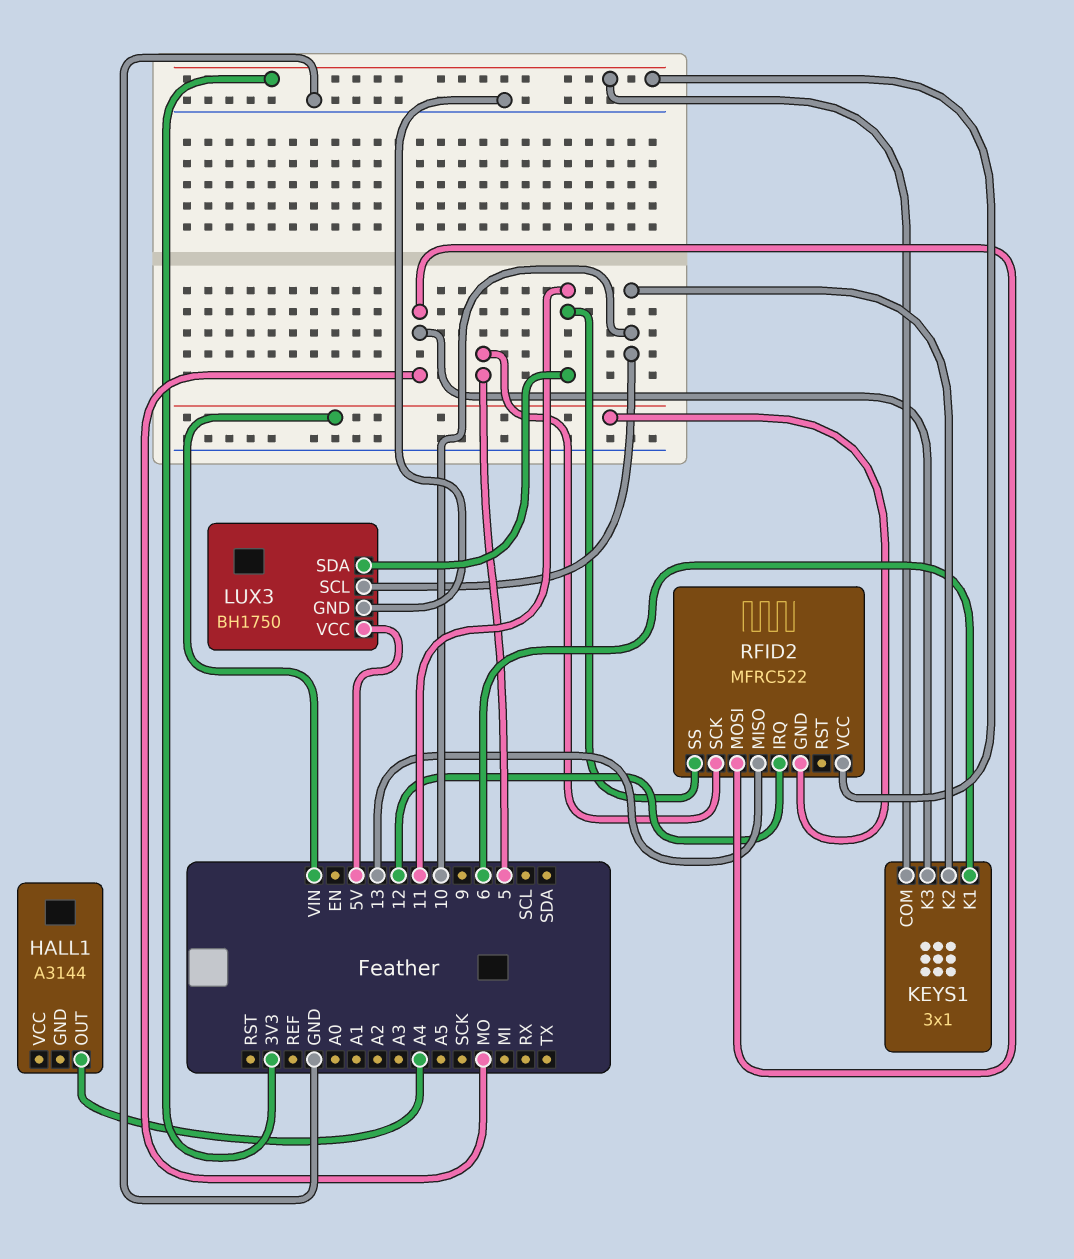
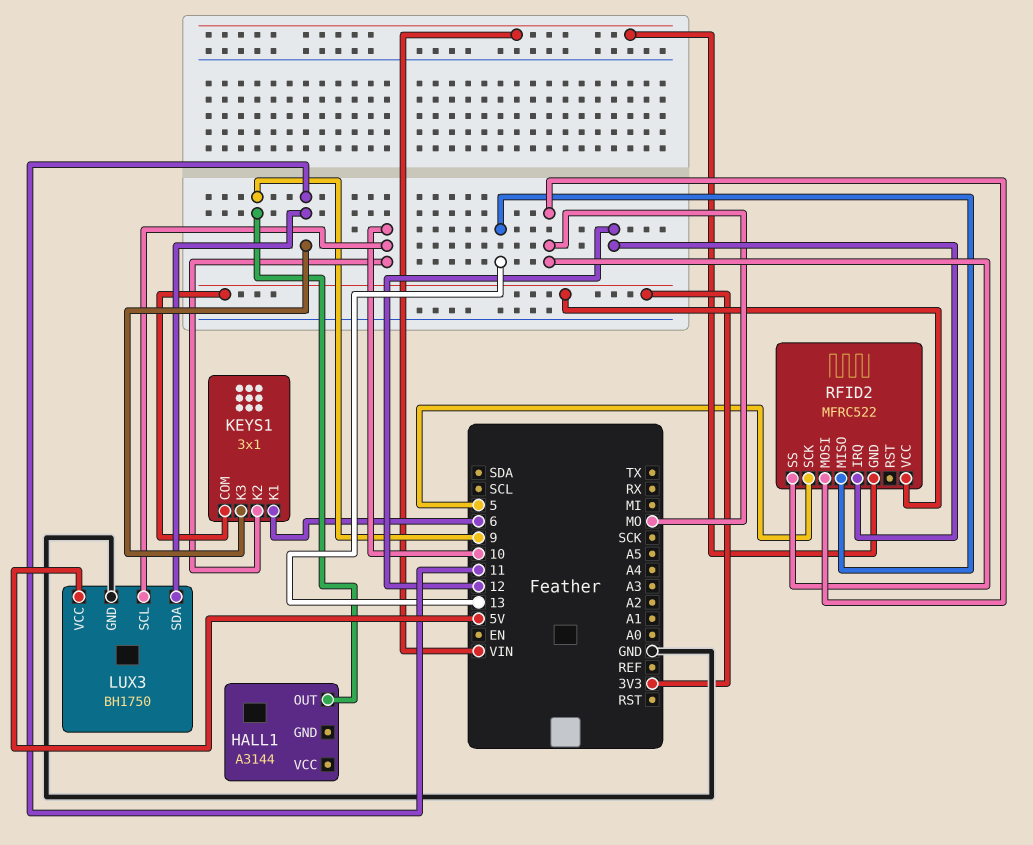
HALL1 pin OUT: A4 -> 9
KEYS1 pin K3: MO -> 11
RFID2 pin SS: 11 -> MO

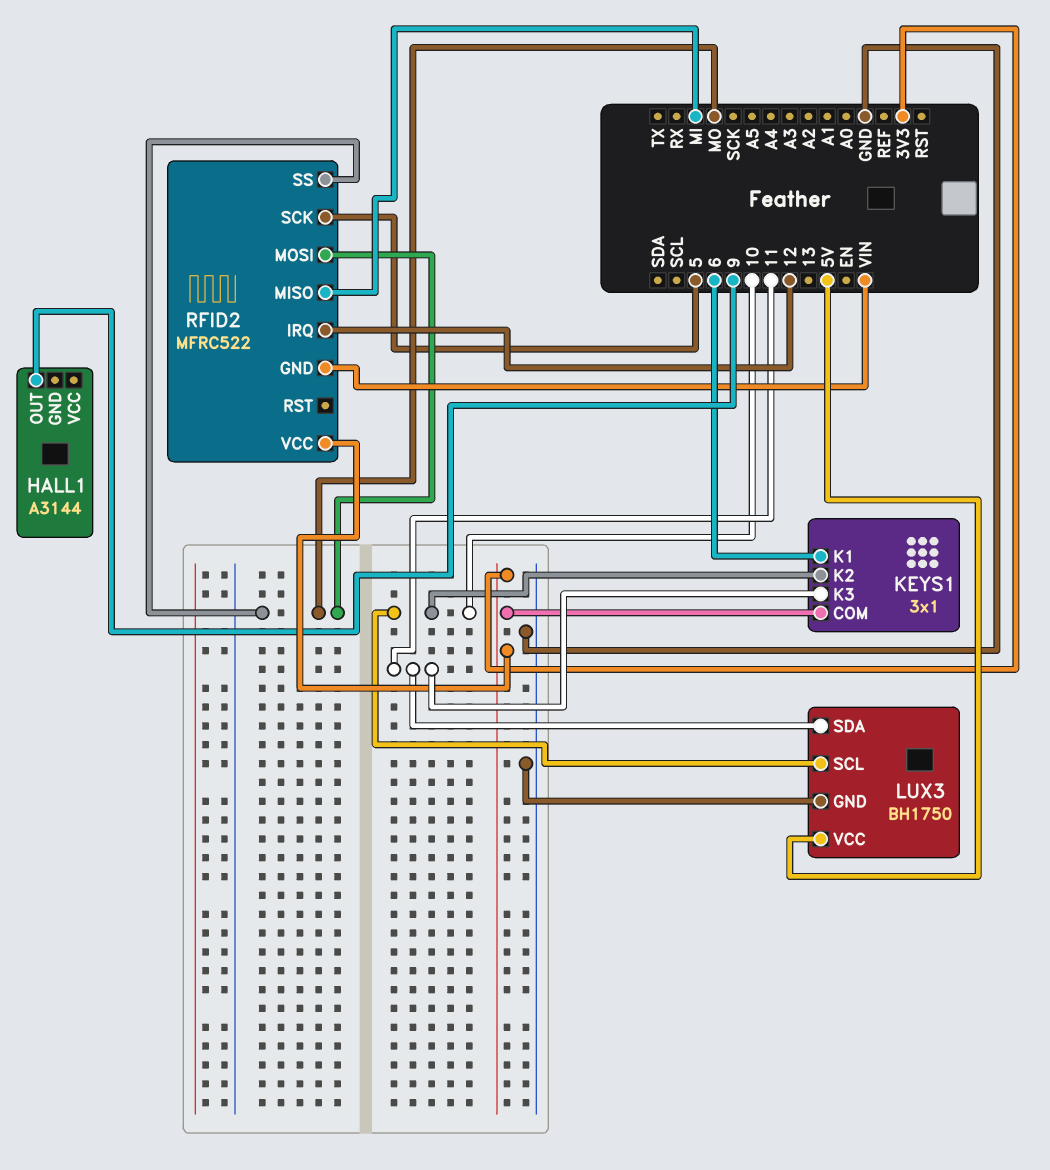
RFID2 pin MISO: 13 -> MI

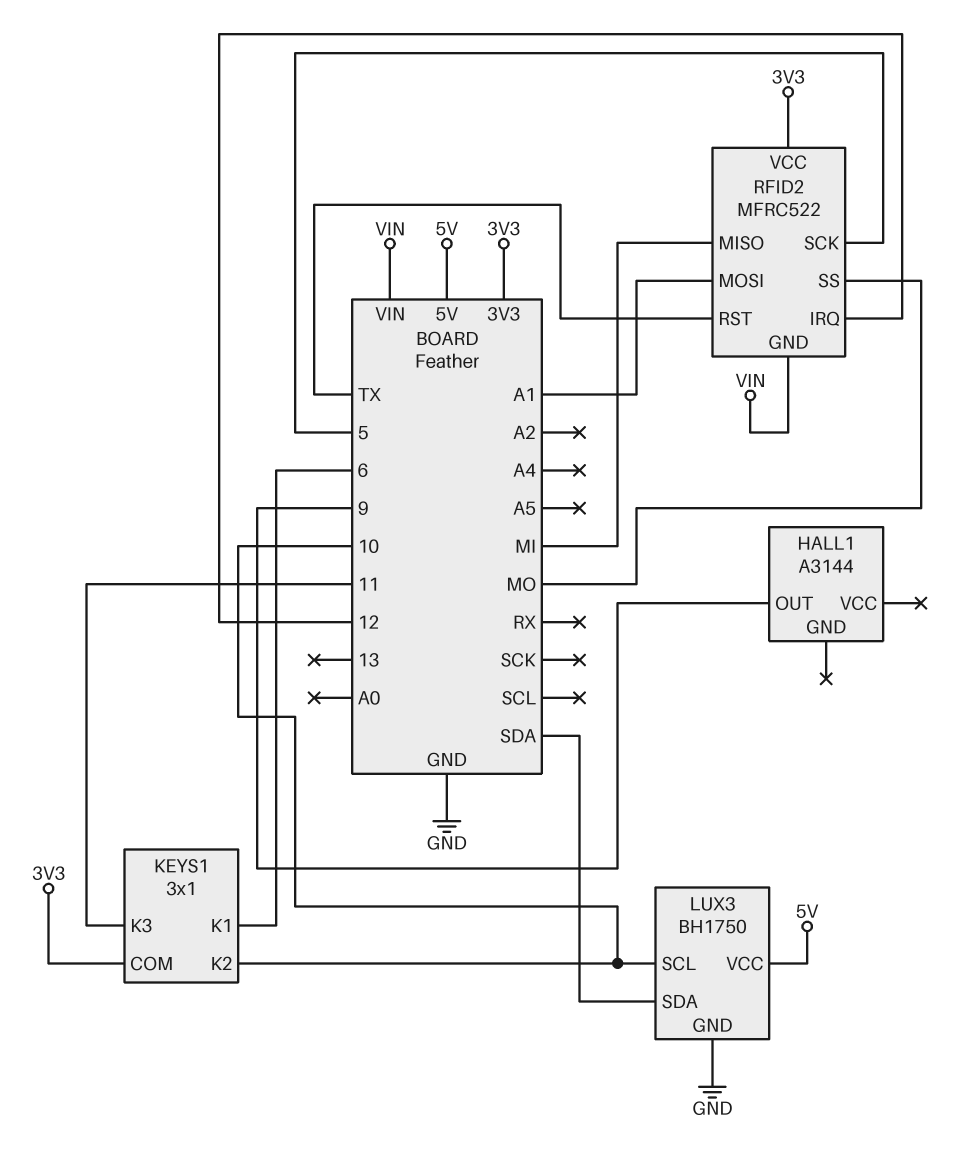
LUX3 pin SDA: 11 -> SDA
RFID2 pin MOSI: MO -> A1
RFID2 pin RST: none -> TX

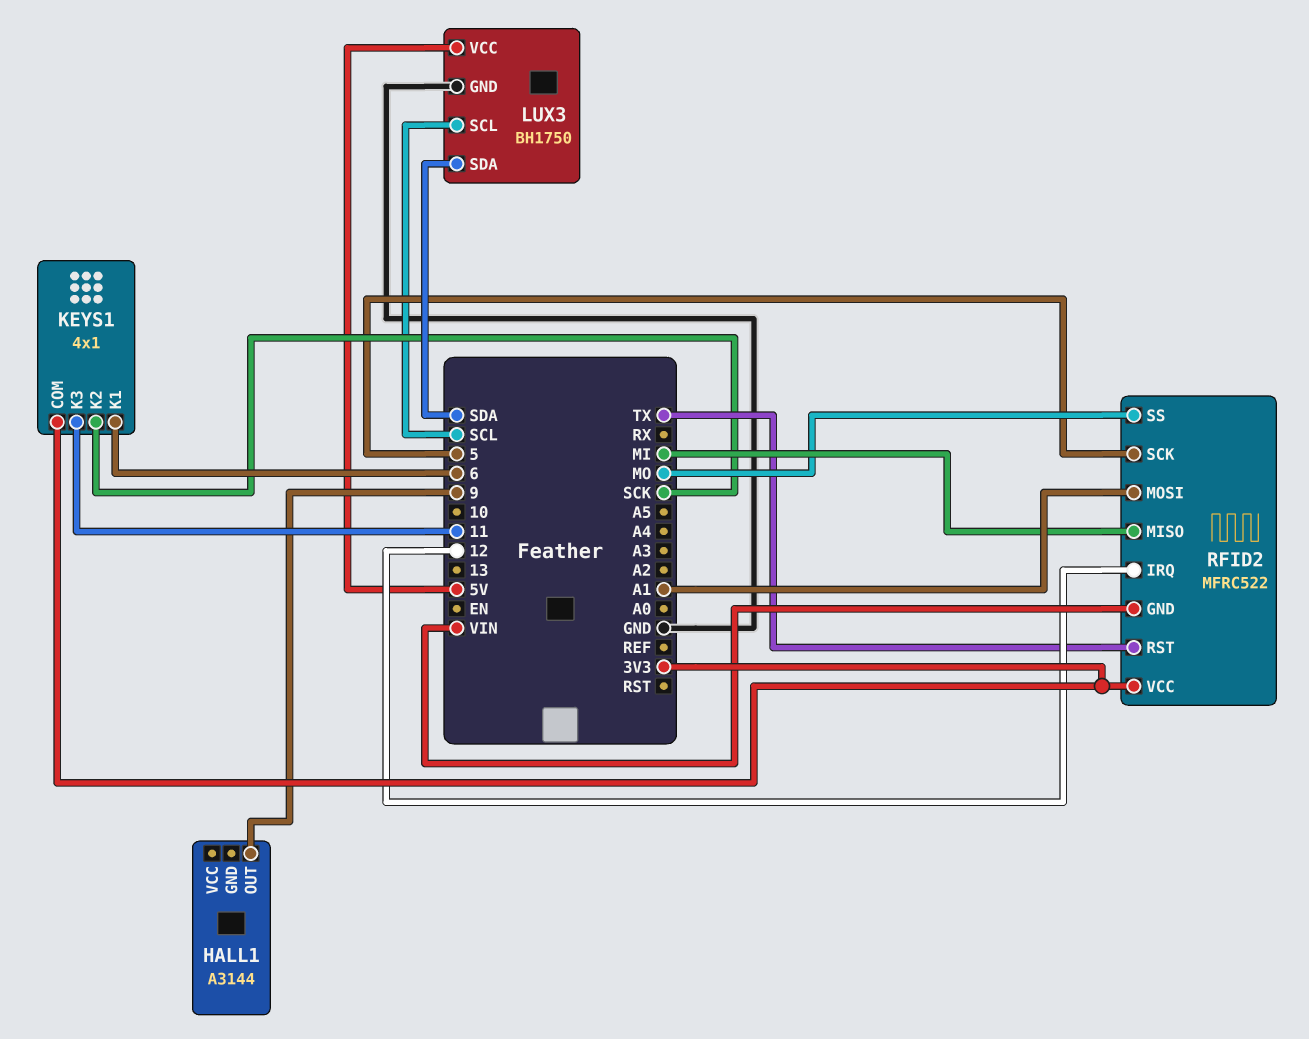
KEYS1: 3x1 -> 4x1
KEYS1 pin K2: 10 -> SCK
LUX3 pin SCL: 10 -> SCL

